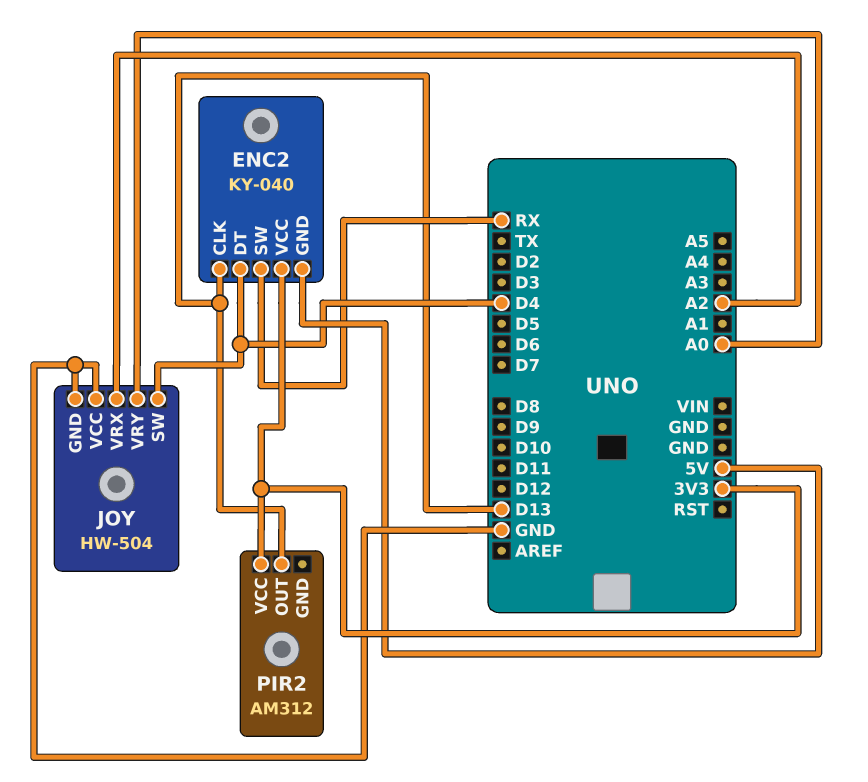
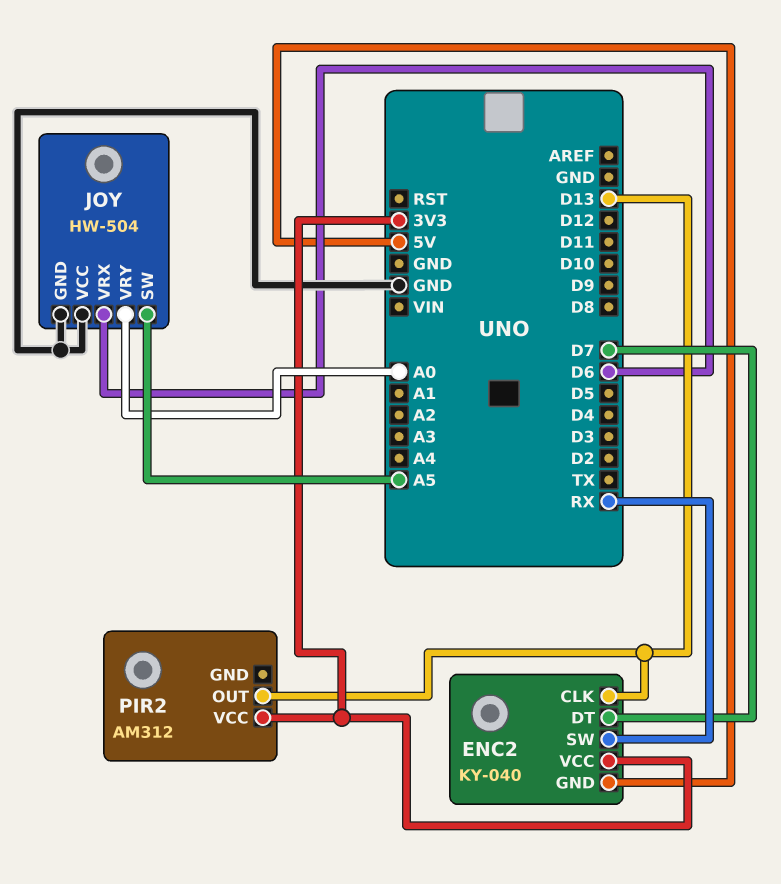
ENC2 pin DT: D4 -> D7
JOY pin SW: D4 -> A5
JOY pin VRX: A2 -> D6

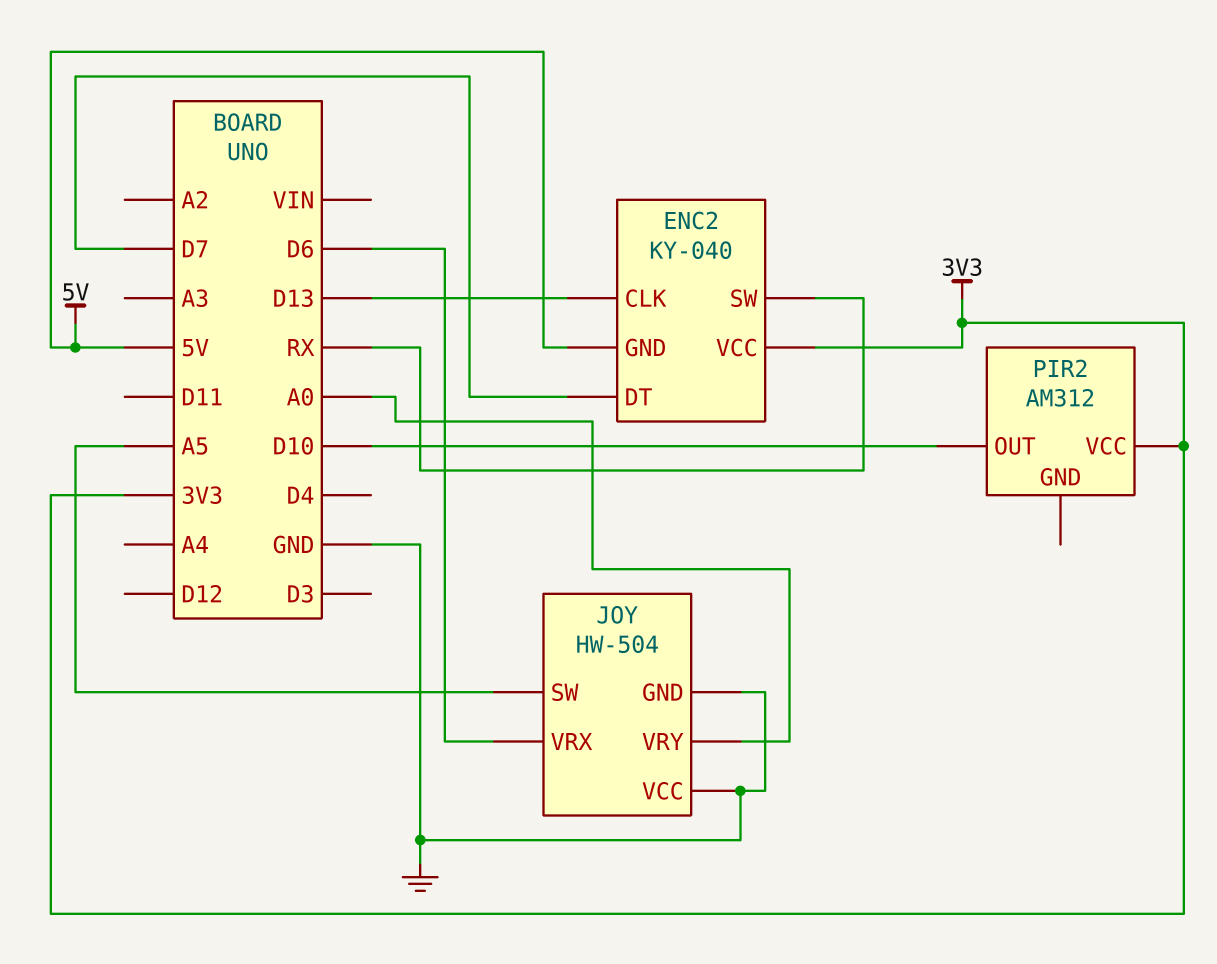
PIR2 pin OUT: D13 -> D10

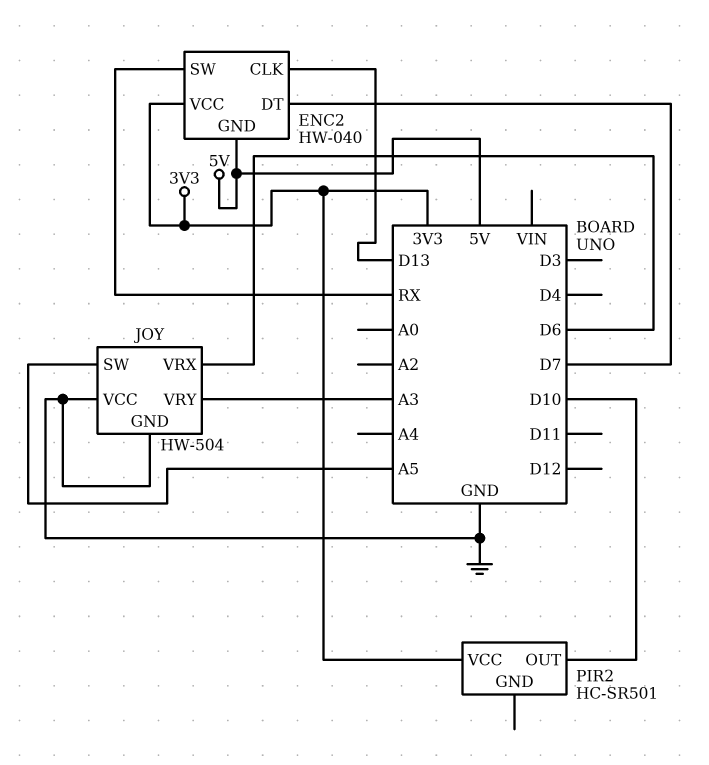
ENC2: KY-040 -> HW-040
JOY pin VRY: A0 -> A3
PIR2: AM312 -> HC-SR501

